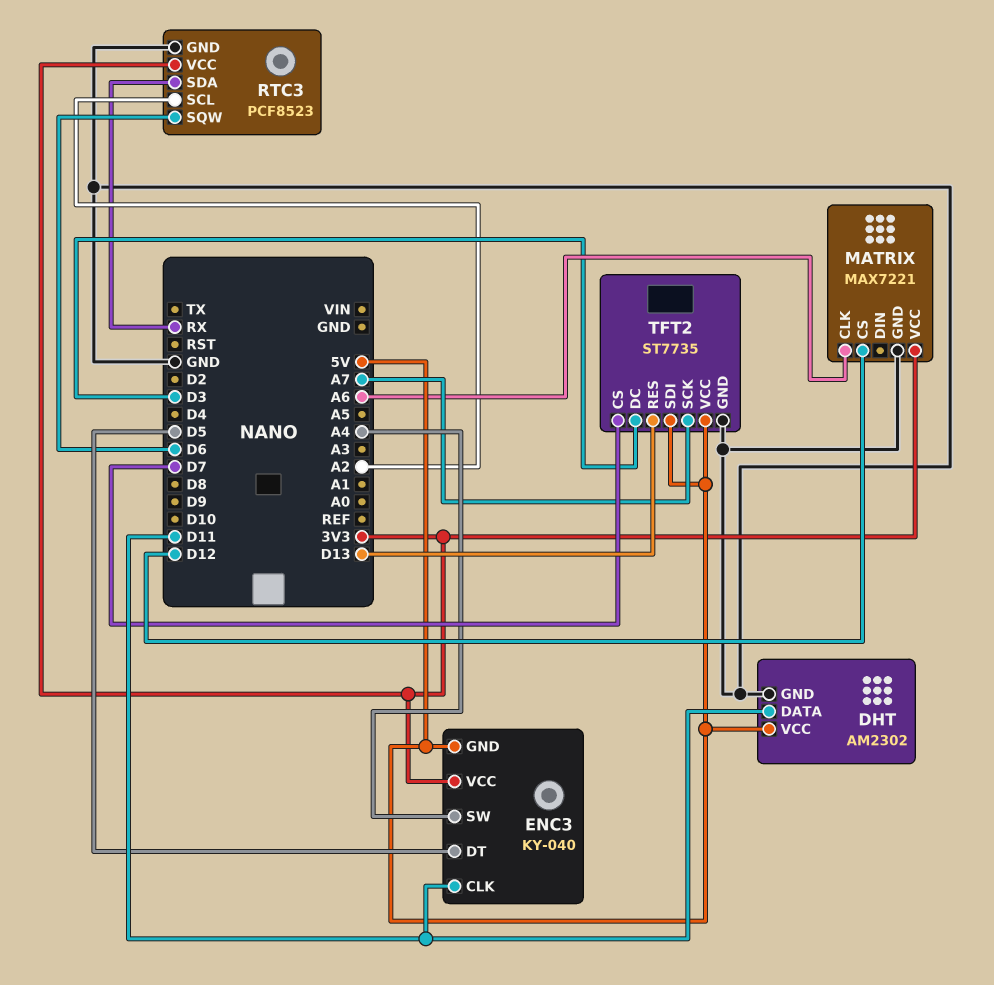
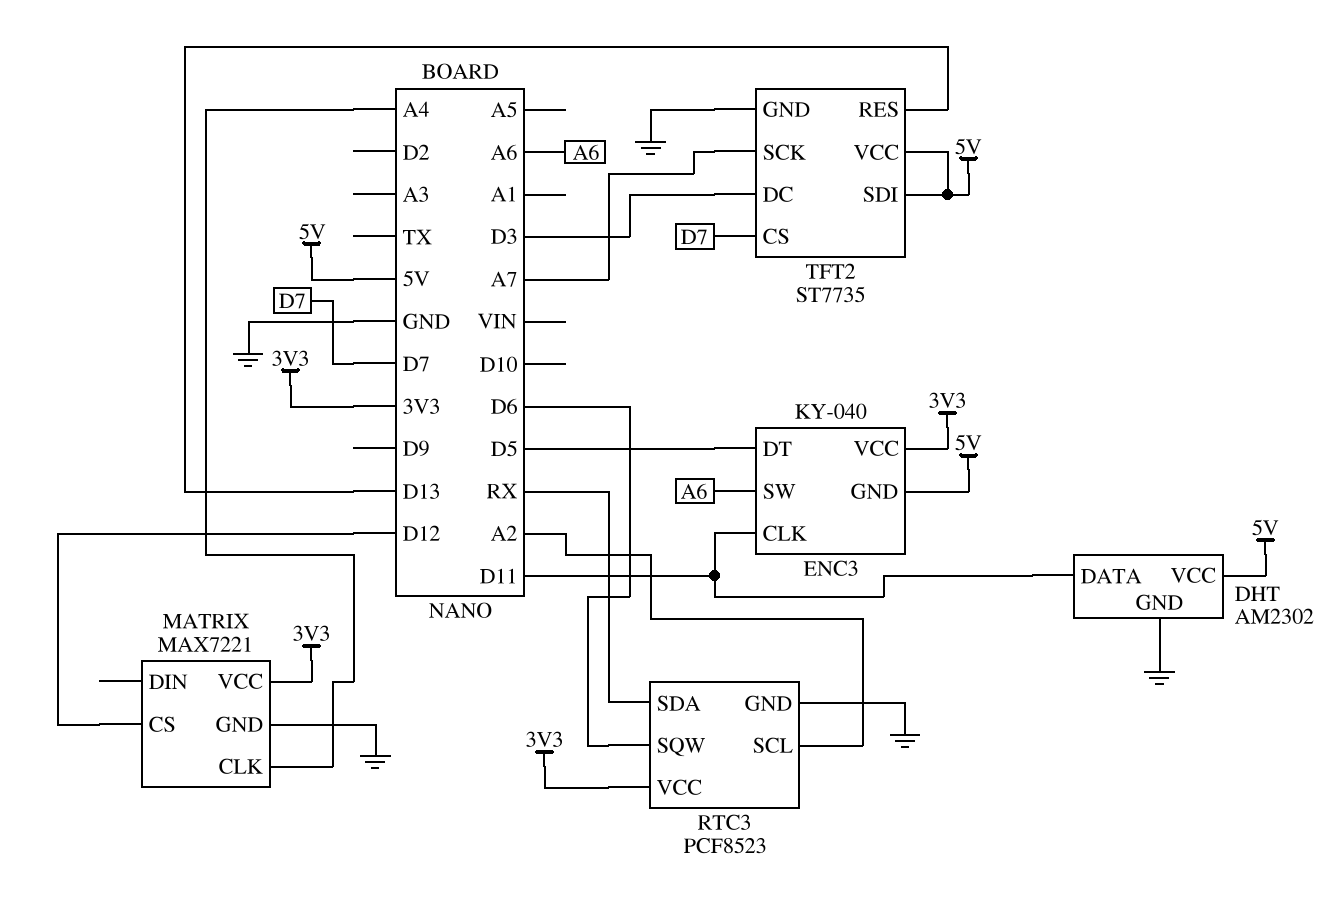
ENC3 pin SW: A4 -> A6
MATRIX pin CLK: A6 -> A4

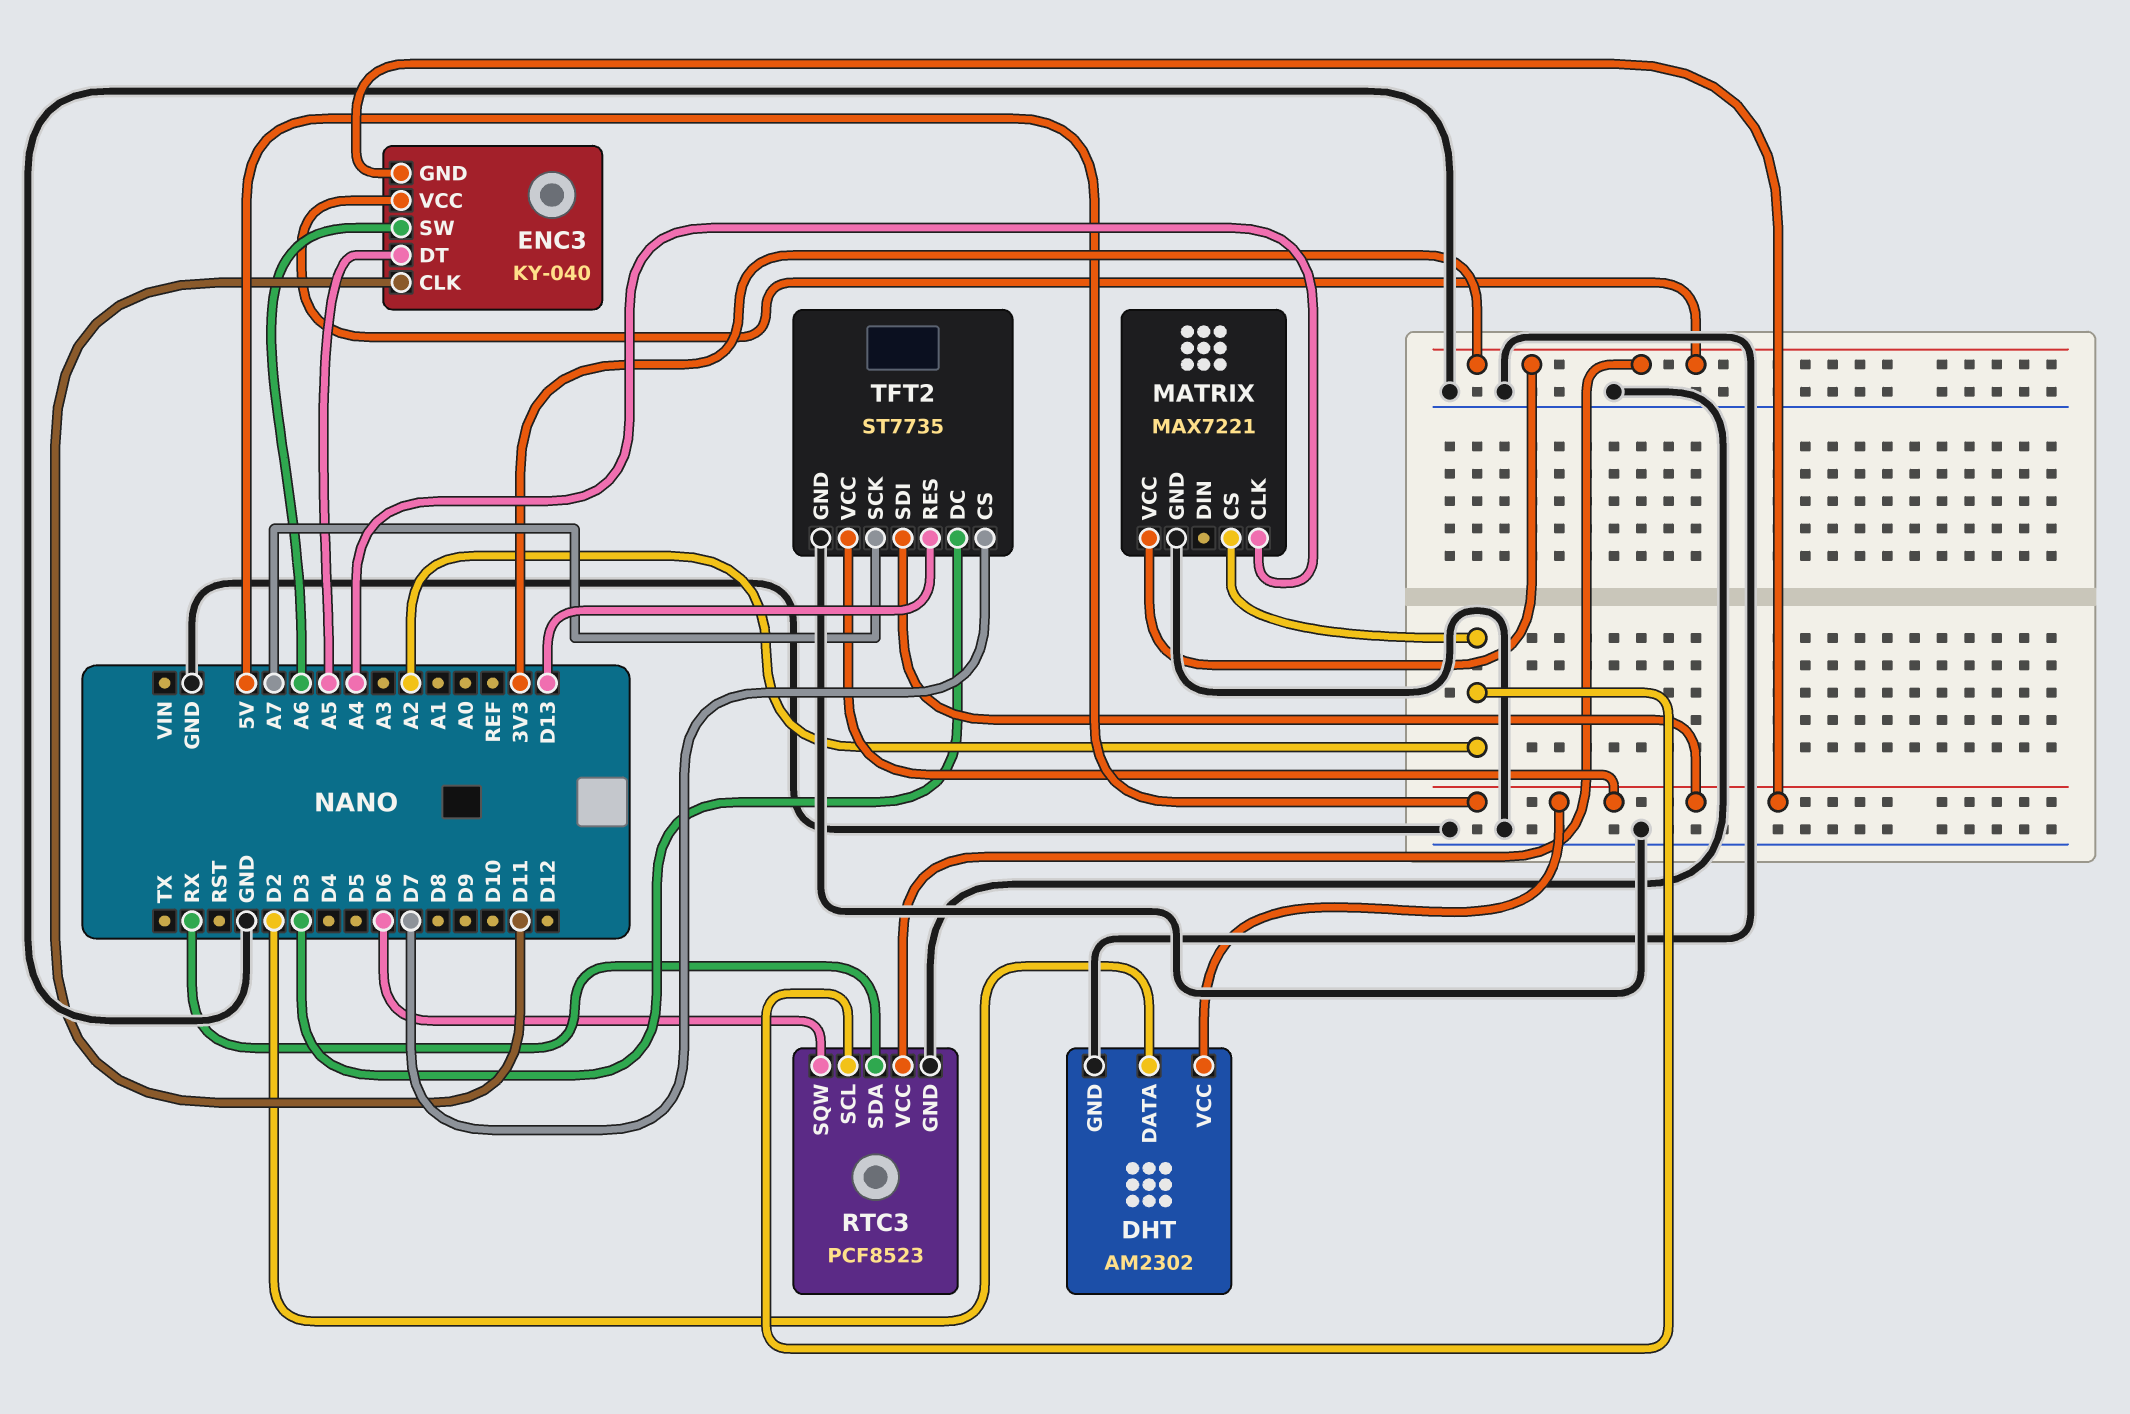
DHT pin DATA: D11 -> D2
ENC3 pin DT: D5 -> A5
MATRIX pin CS: D12 -> A2

